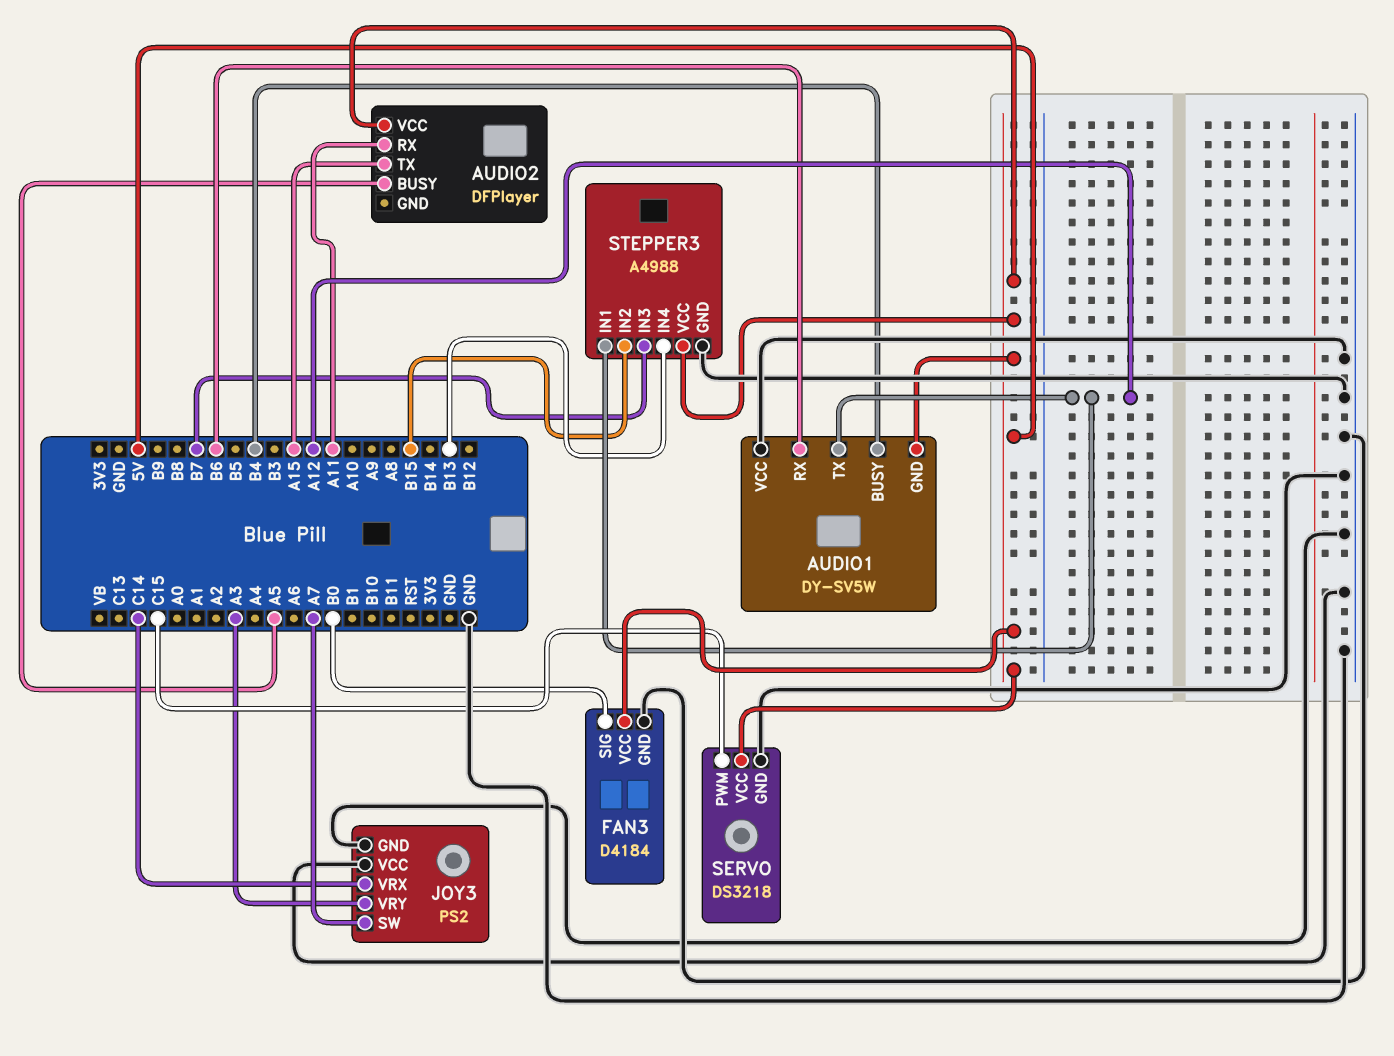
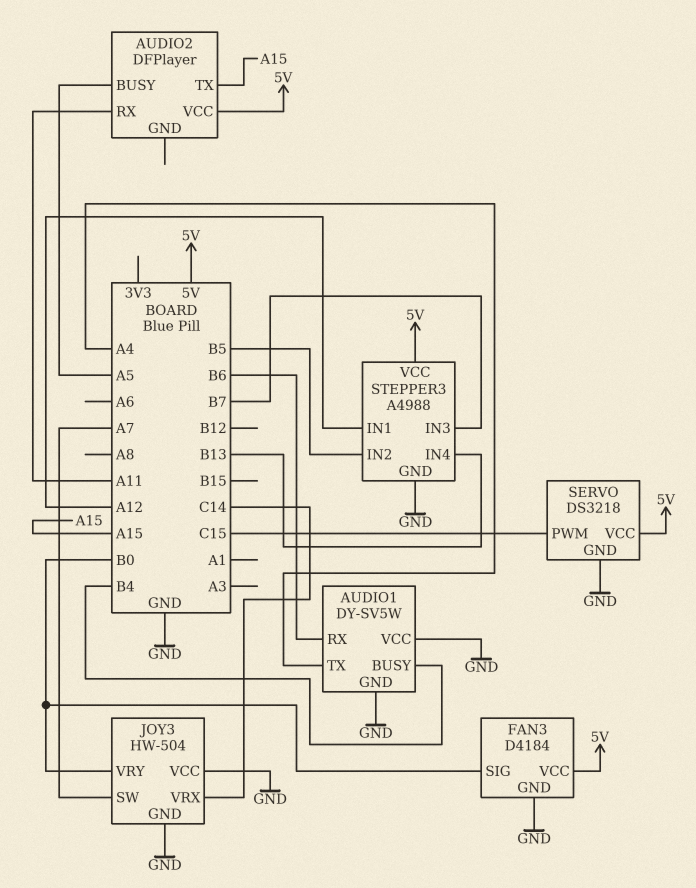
AUDIO1 pin GND: 5V -> GND
AUDIO1 pin TX: A12 -> A4
JOY3: PS2 -> HW-504
JOY3 pin VRY: A3 -> B0
STEPPER3 pin IN2: B15 -> B5

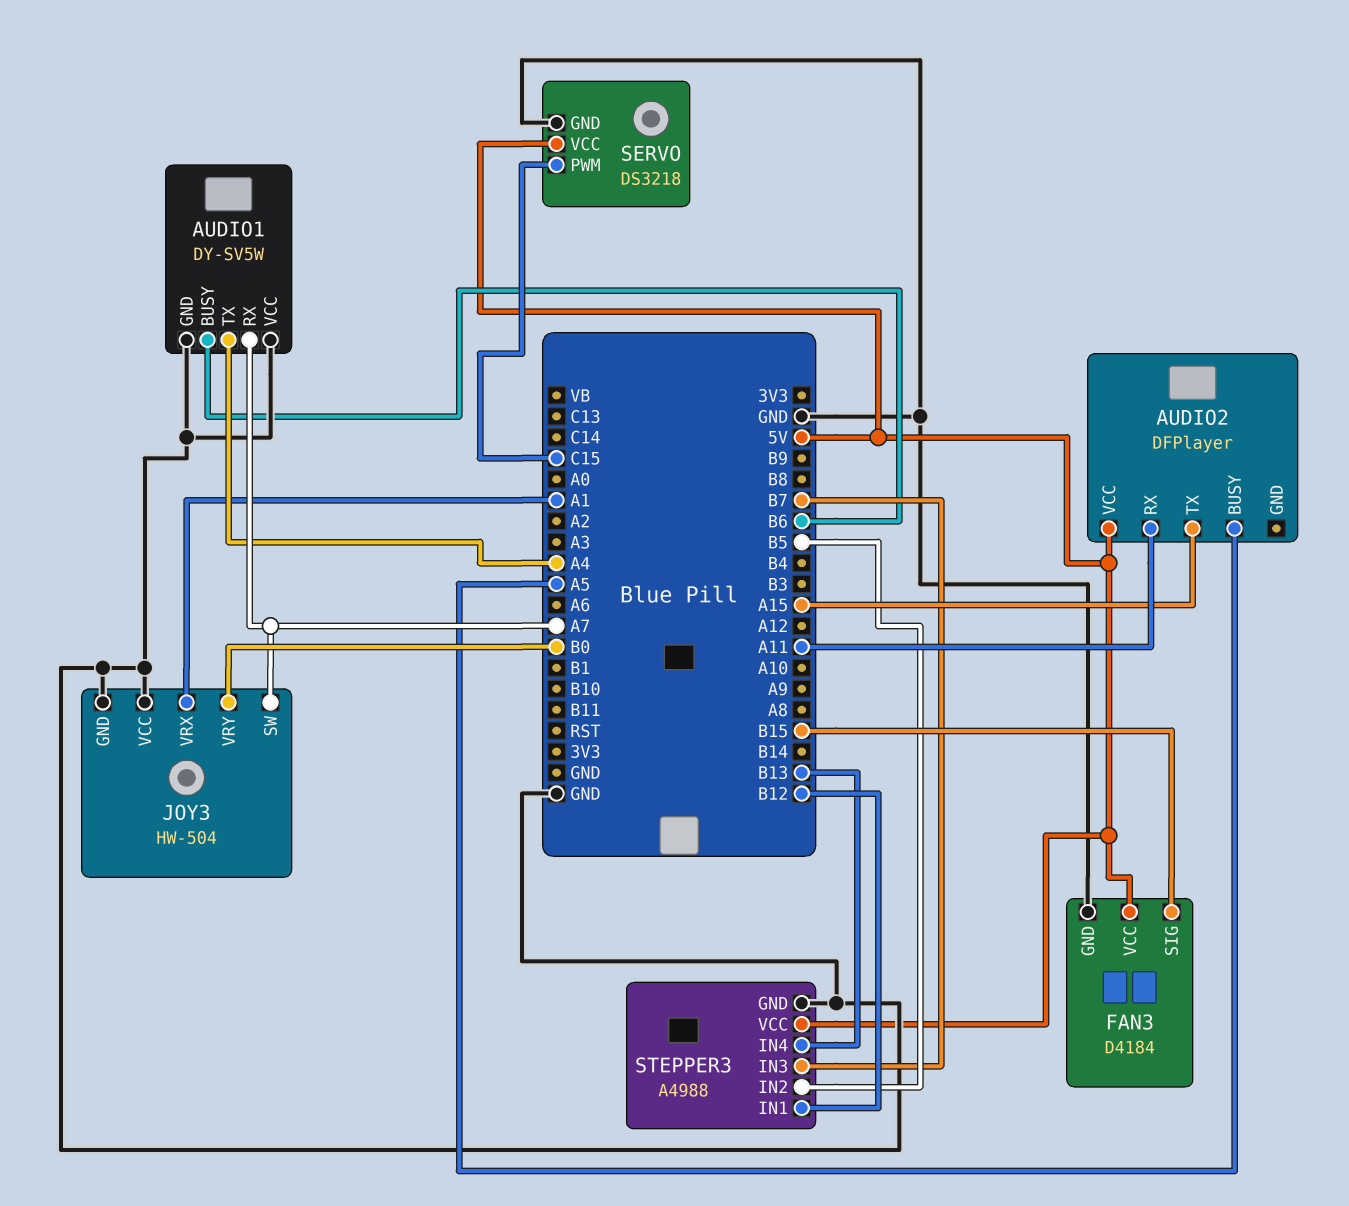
AUDIO1 pin BUSY: B4 -> B6
AUDIO1 pin RX: B6 -> A7
FAN3 pin SIG: B0 -> B15
JOY3 pin VRX: C14 -> A1
STEPPER3 pin IN1: A12 -> B12

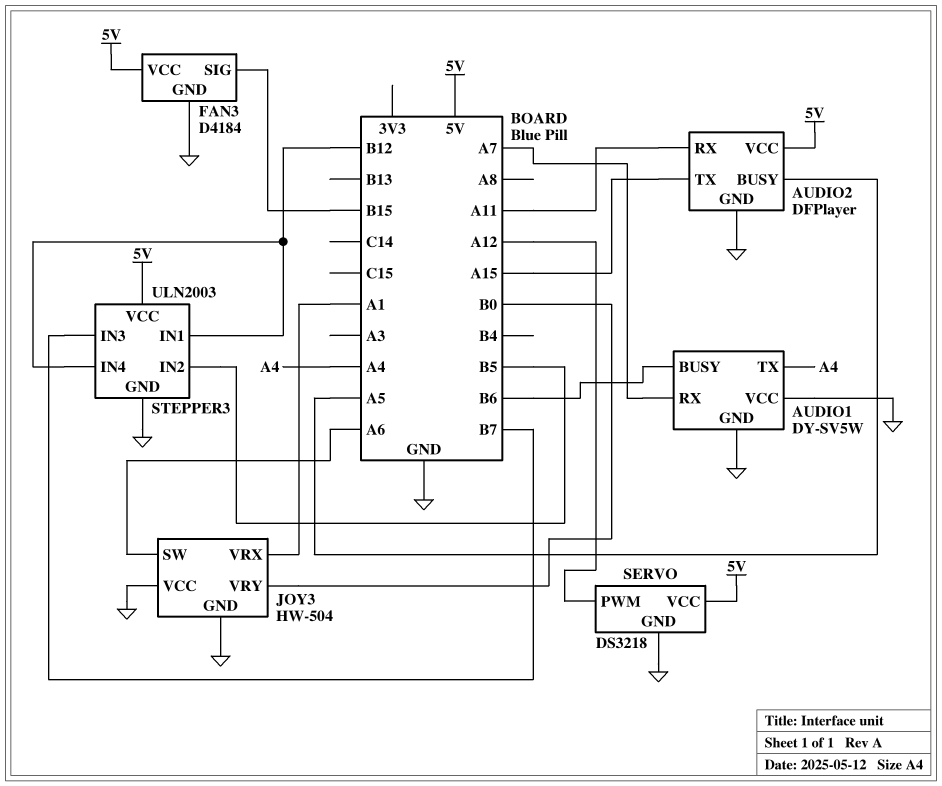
AUDIO2 pin GND: none -> GND
JOY3 pin SW: A7 -> A6
SERVO pin PWM: C15 -> A12
STEPPER3: A4988 -> ULN2003
STEPPER3 pin IN4: B13 -> B12

